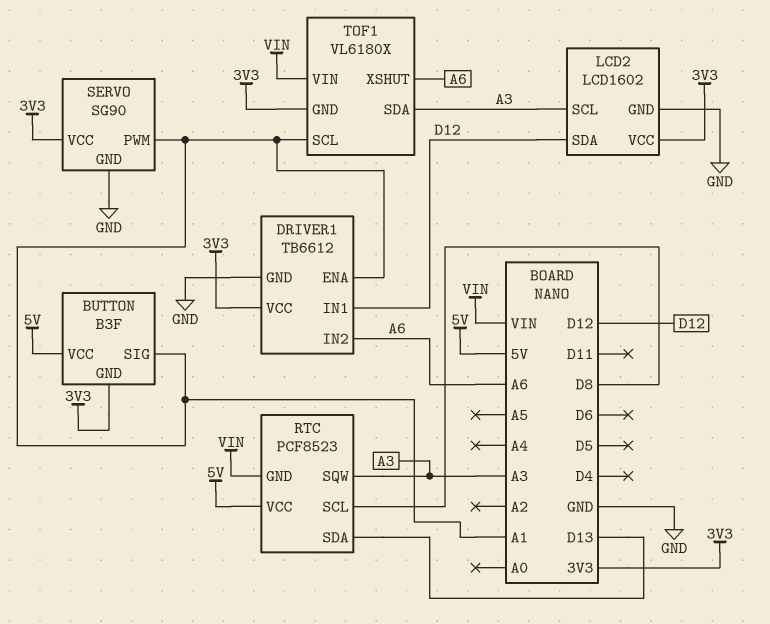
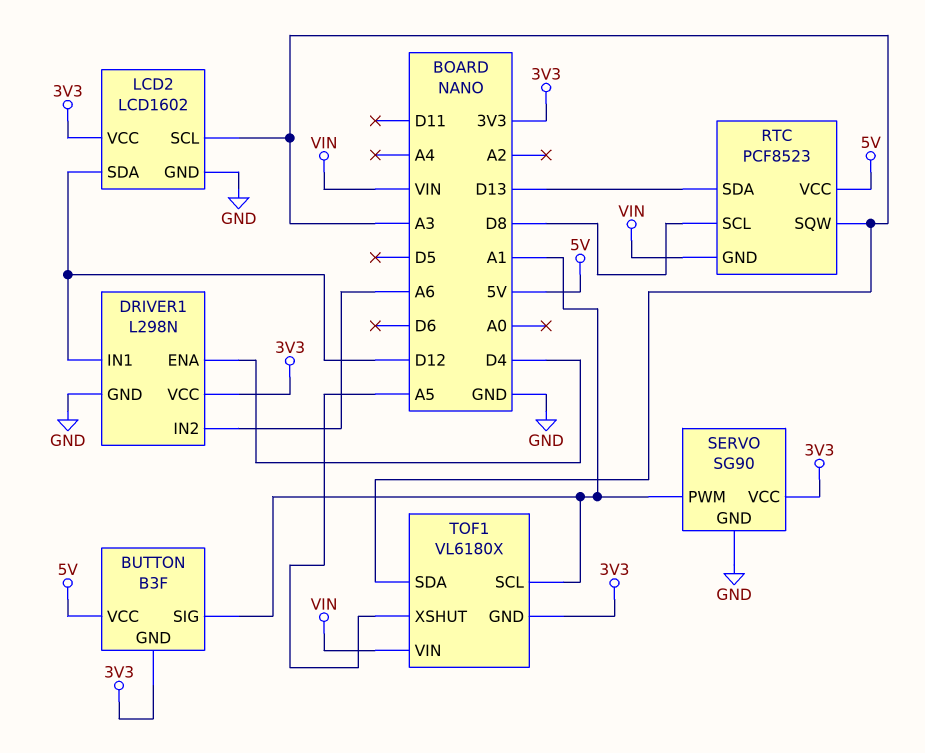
DRIVER1: TB6612 -> L298N
DRIVER1 pin ENA: A1 -> D4
TOF1 pin XSHUT: A6 -> A5

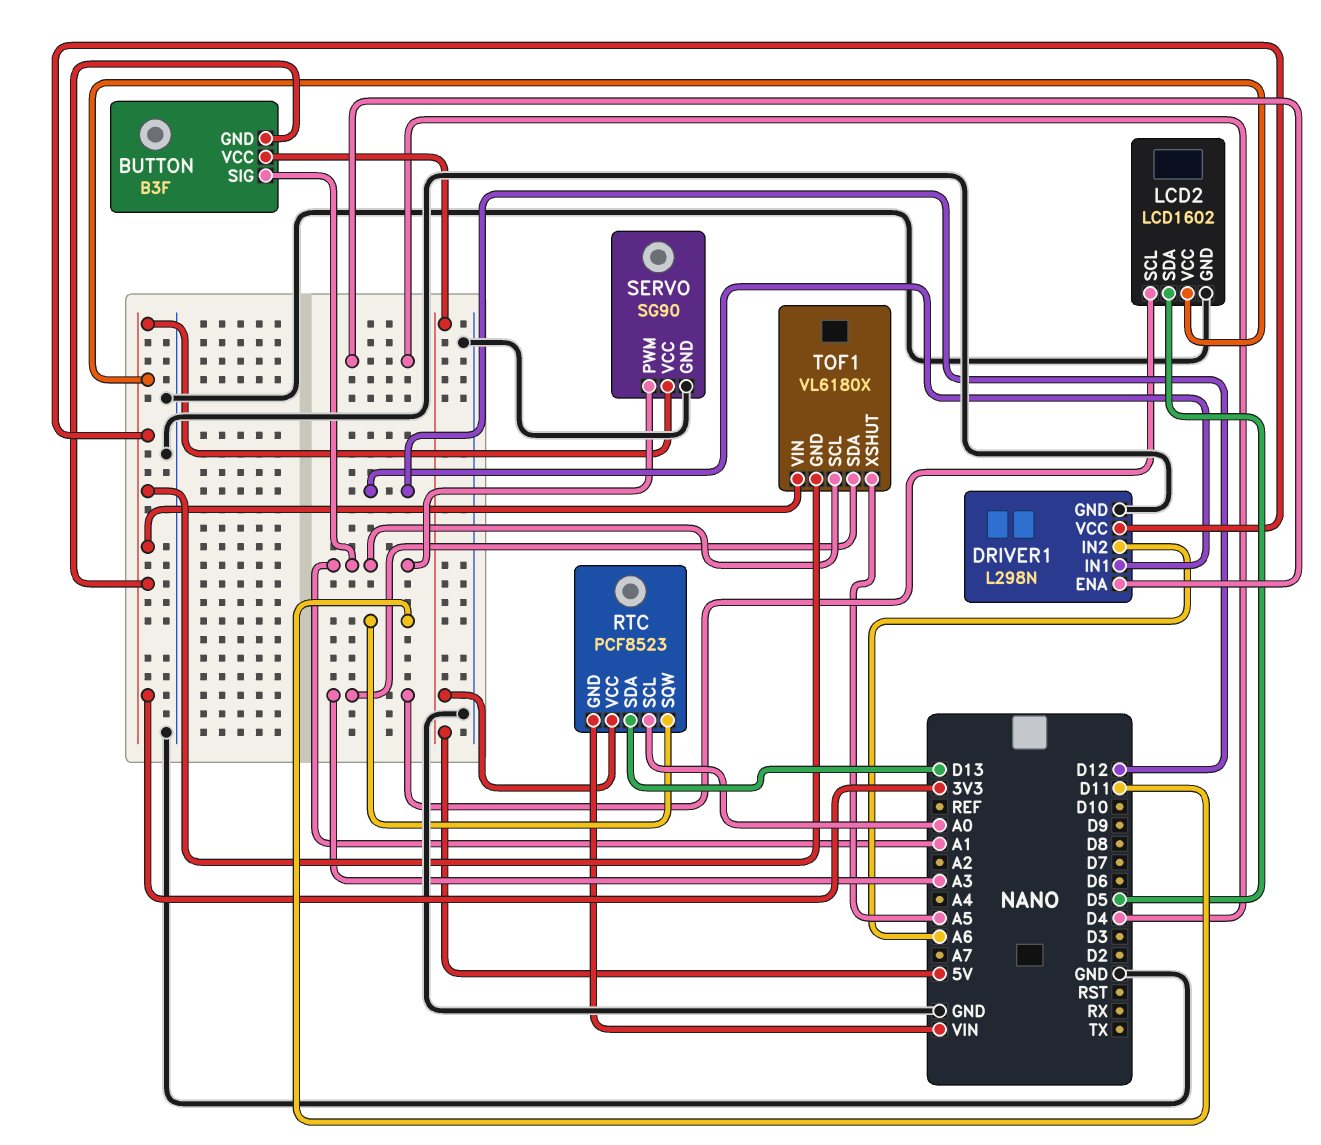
LCD2 pin SDA: D12 -> D5
RTC pin SCL: D8 -> A0
RTC pin SQW: A3 -> D11
TOF1 pin VIN: VIN -> 3V3

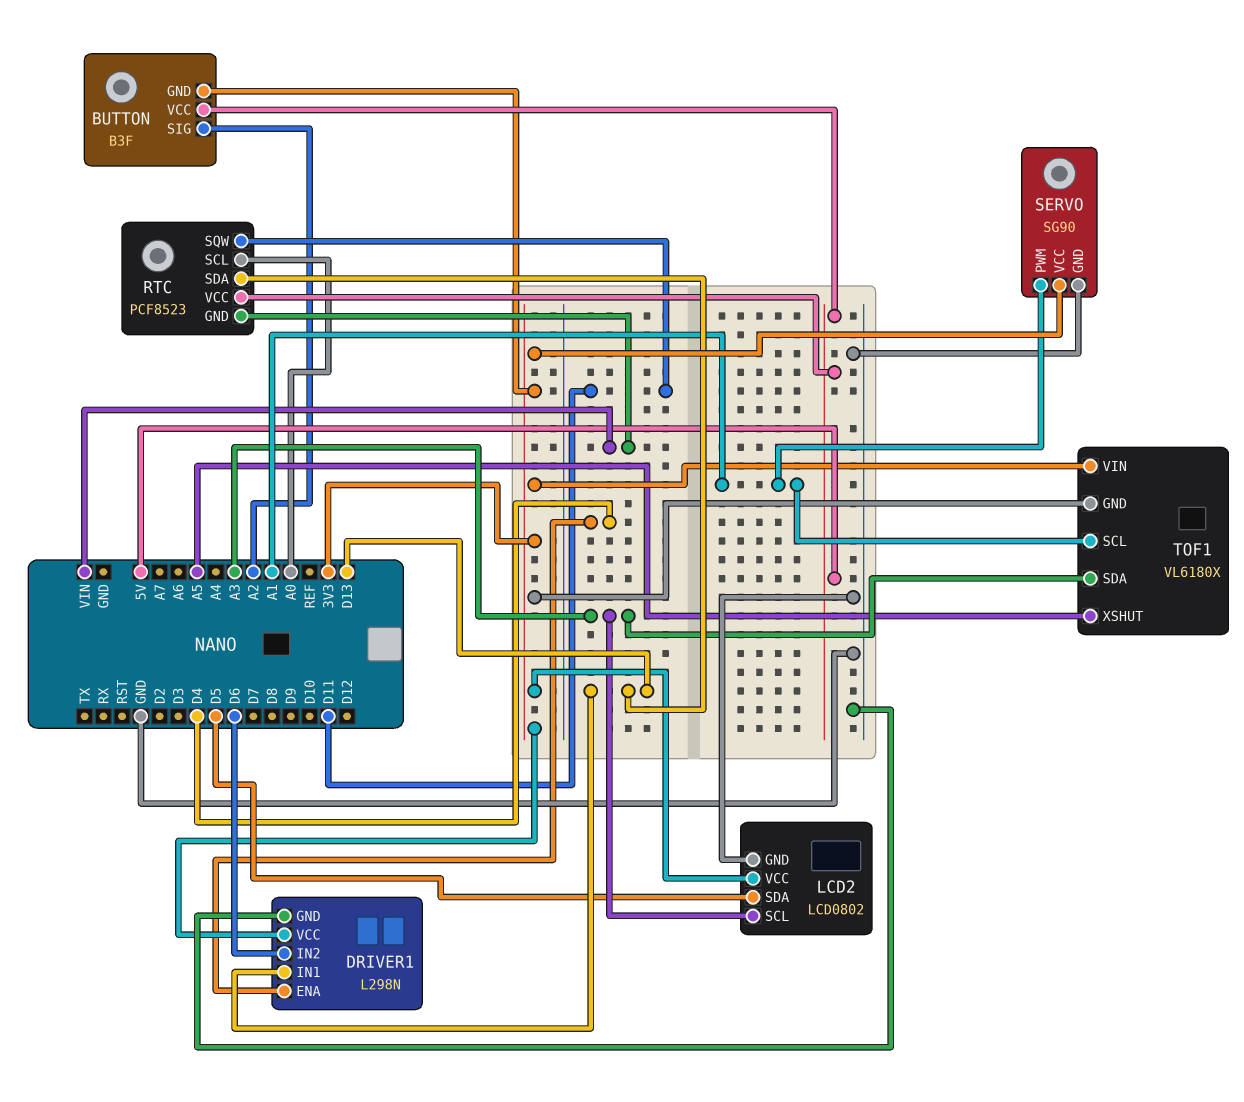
BUTTON pin SIG: A1 -> A2
DRIVER1 pin IN1: D12 -> D13
DRIVER1 pin IN2: A6 -> D6
LCD2: LCD1602 -> LCD0802

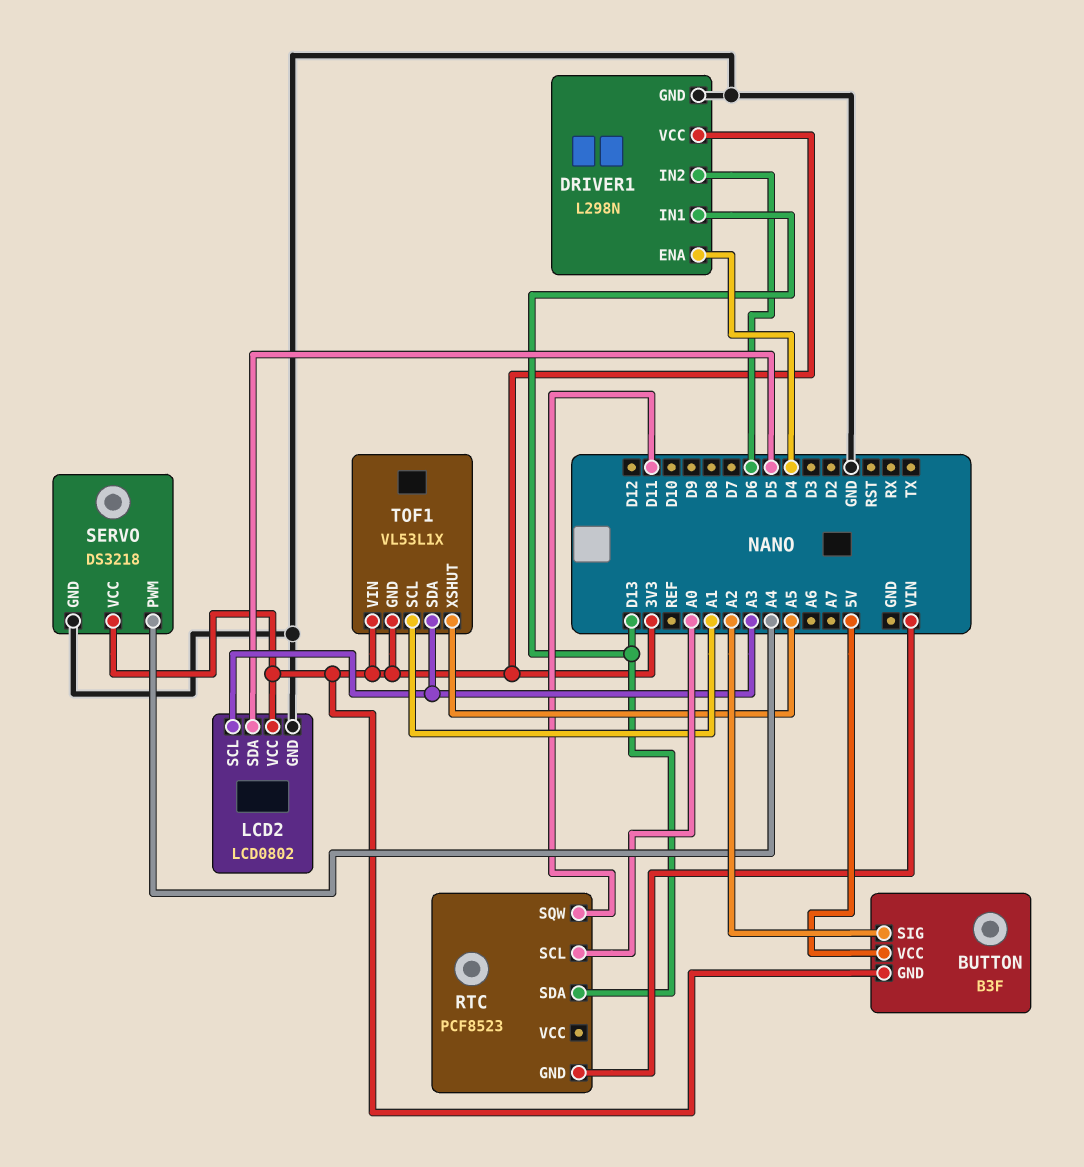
RTC pin VCC: 5V -> none
SERVO: SG90 -> DS3218
SERVO pin PWM: A1 -> A4
TOF1: VL6180X -> VL53L1X

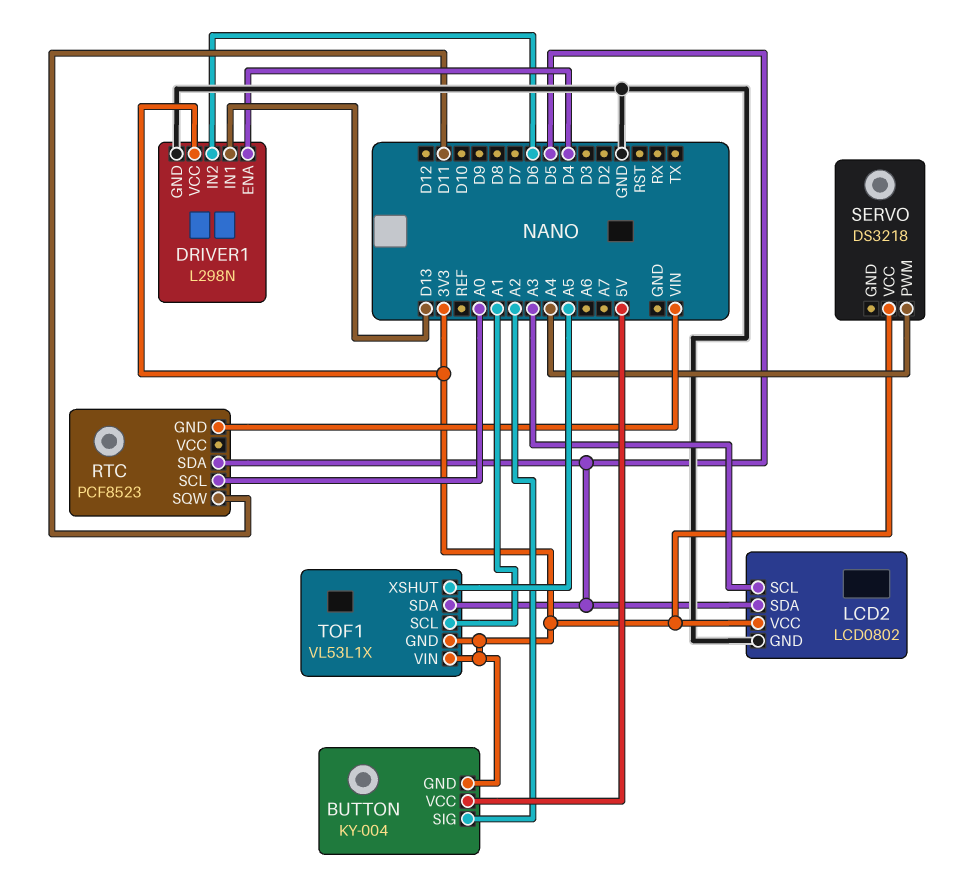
BUTTON: B3F -> KY-004
RTC pin SDA: D13 -> D5
SERVO pin GND: GND -> none
TOF1 pin SDA: A3 -> D5

